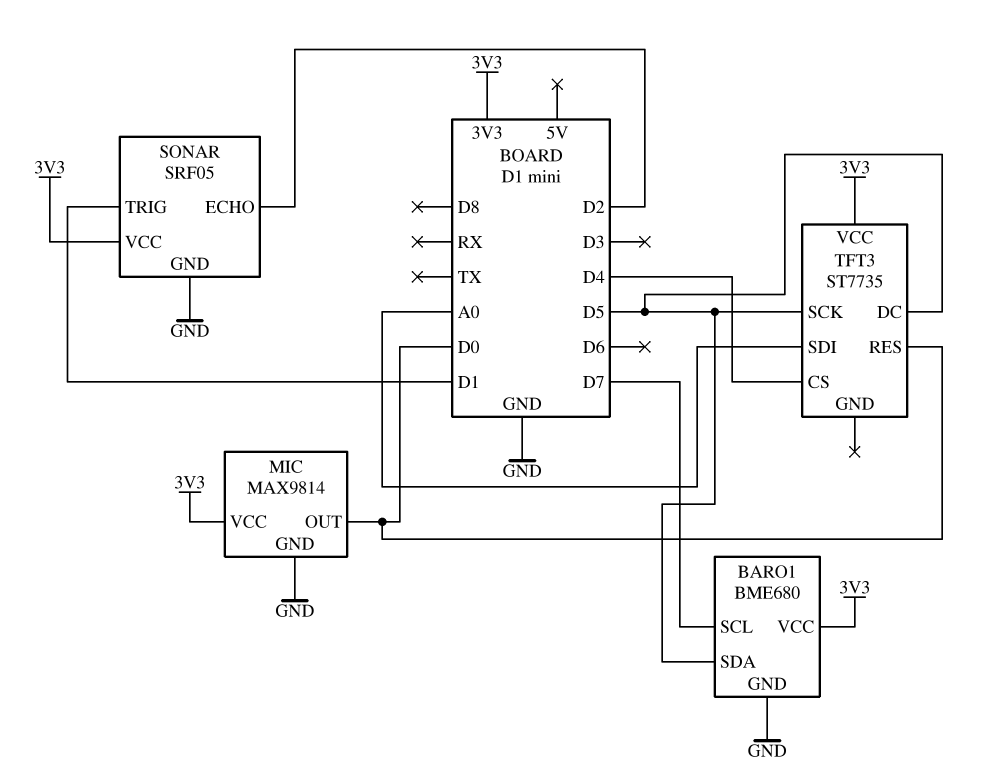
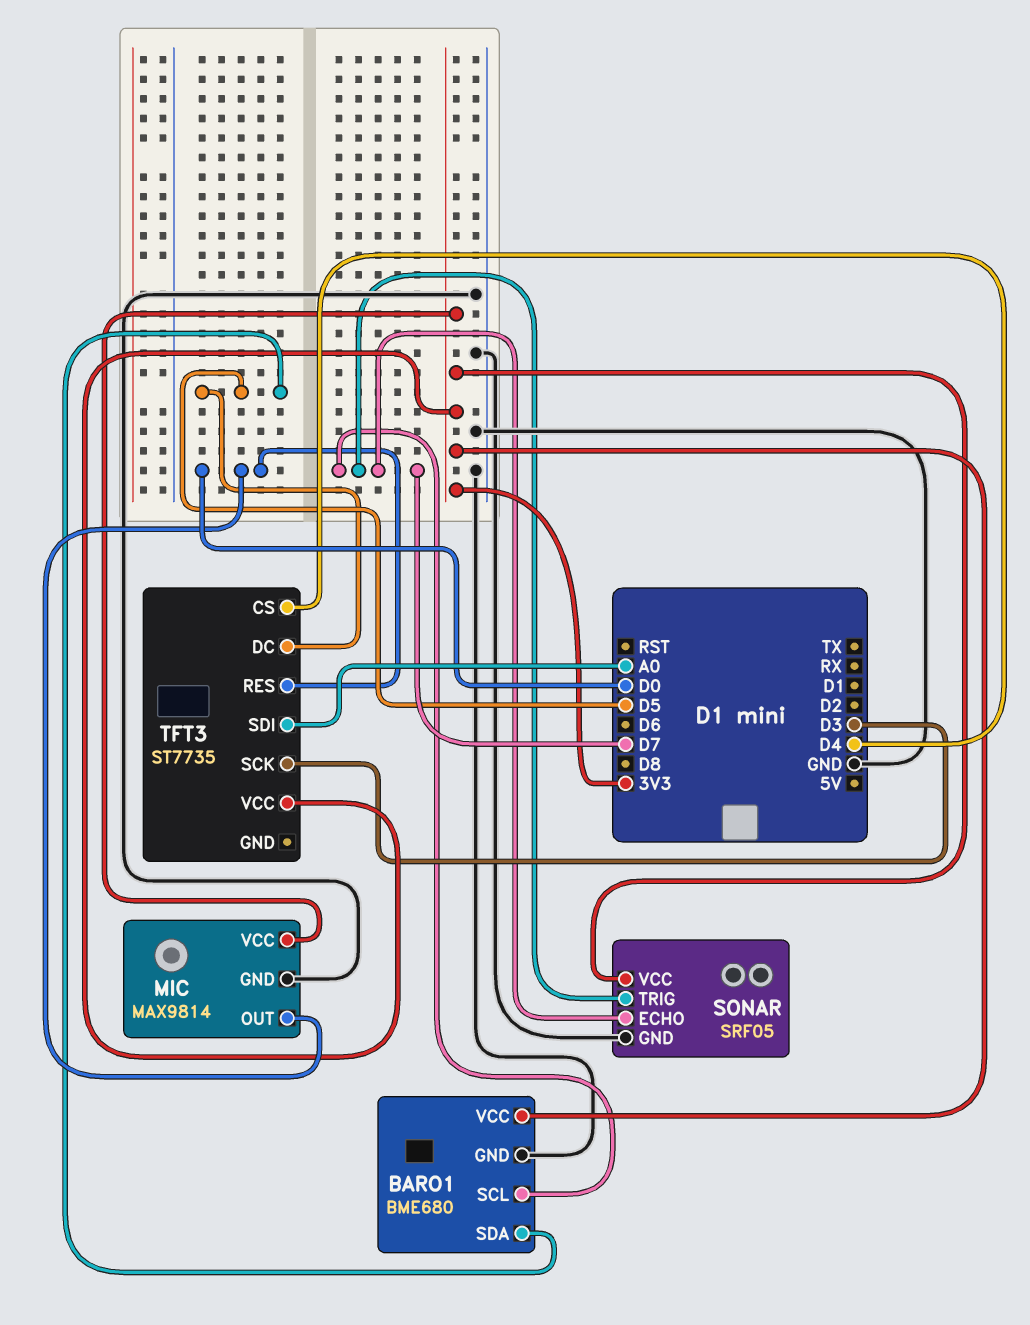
SONAR pin ECHO: D2 -> D7
SONAR pin TRIG: D1 -> D7
TFT3 pin SCK: D5 -> D3

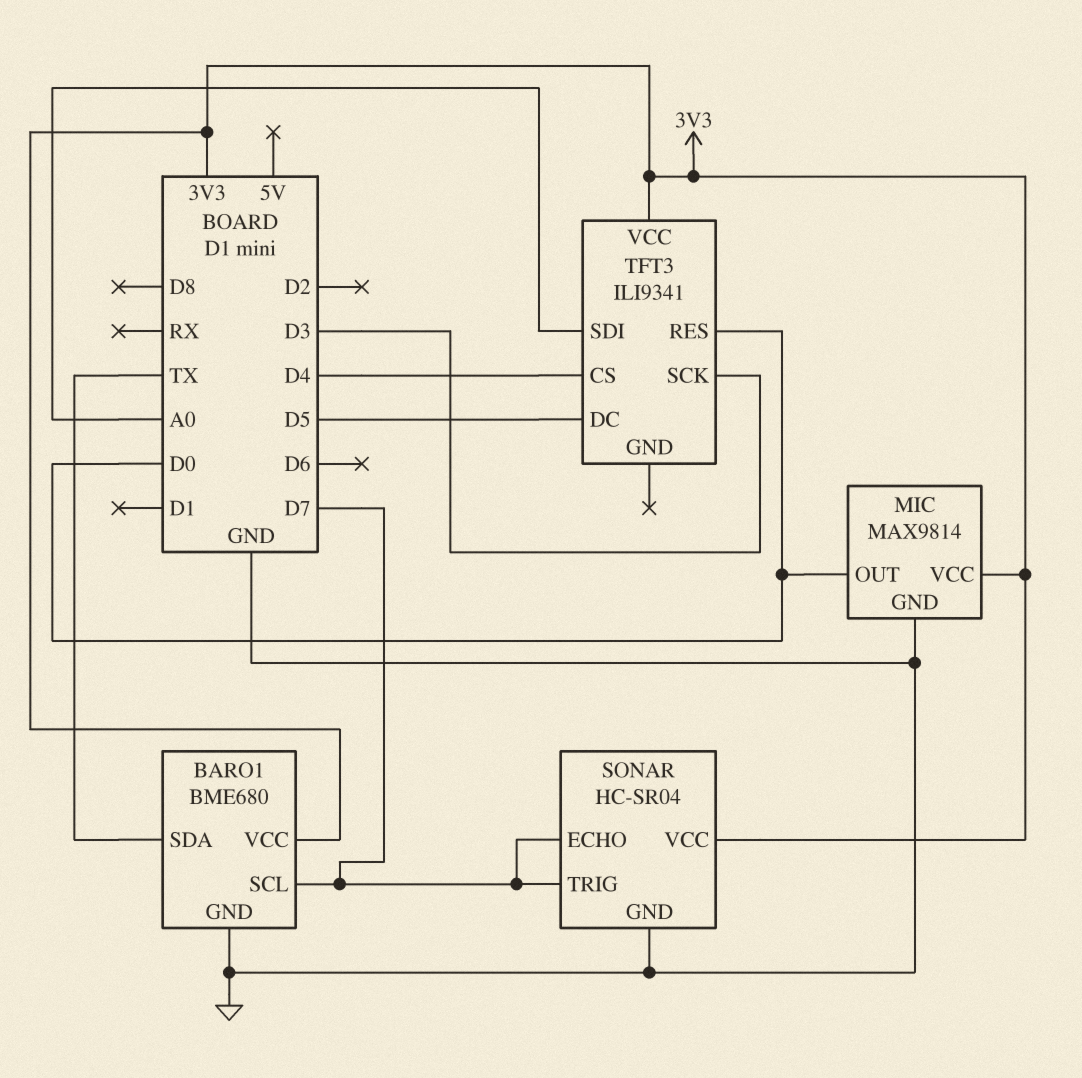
BARO1 pin SDA: D5 -> TX
SONAR: SRF05 -> HC-SR04
TFT3: ST7735 -> ILI9341

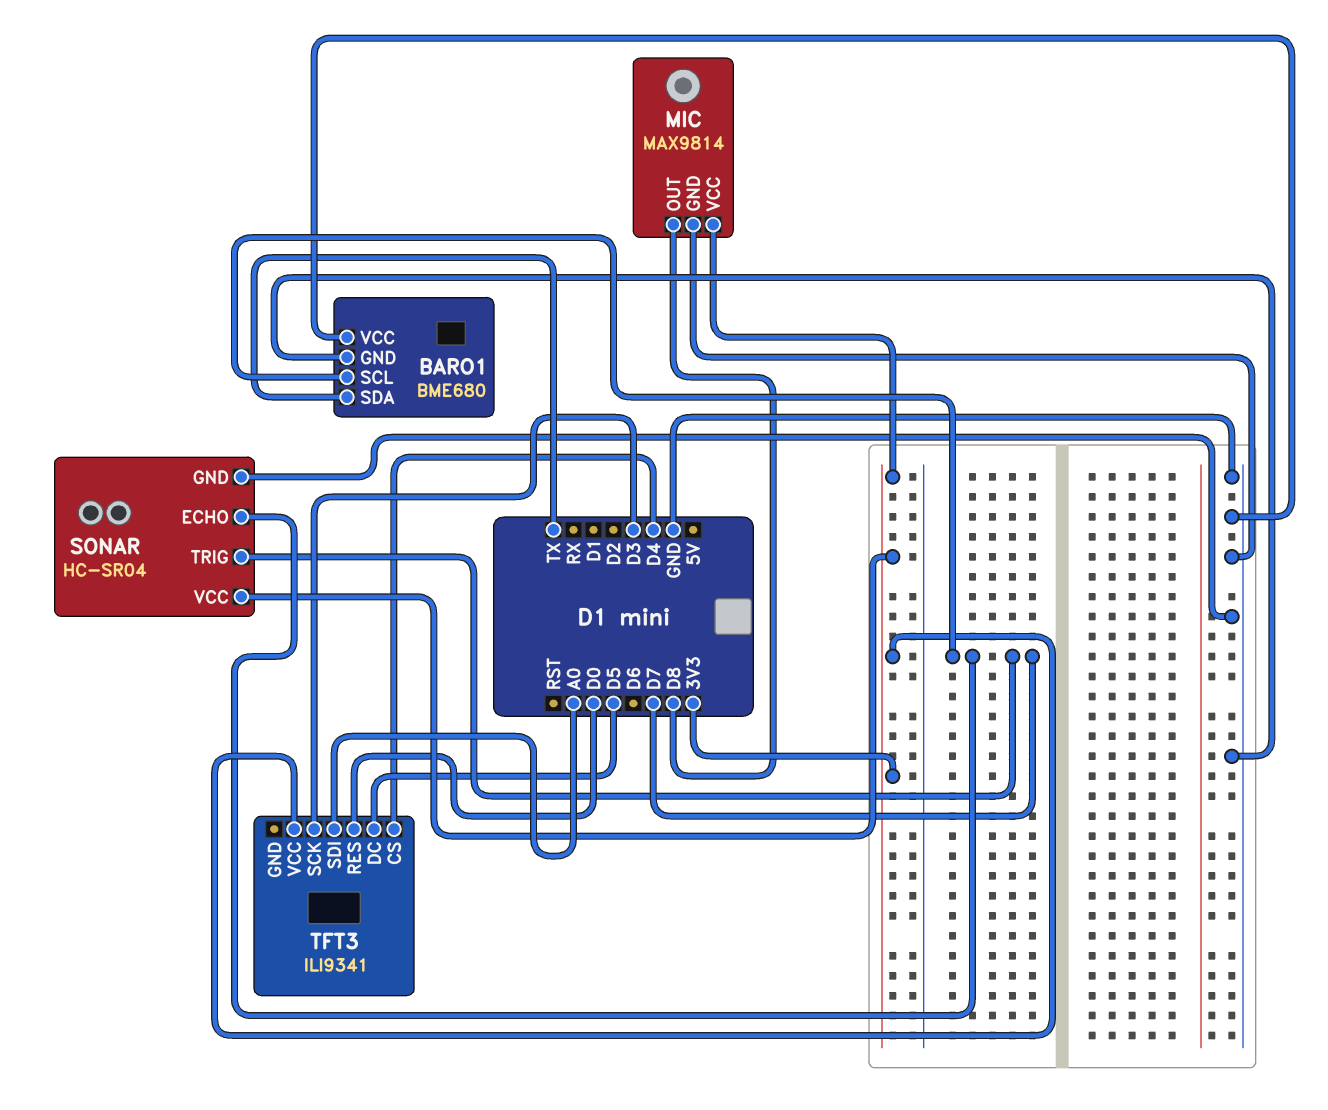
BARO1 pin VCC: 3V3 -> GND
MIC pin OUT: D0 -> D8

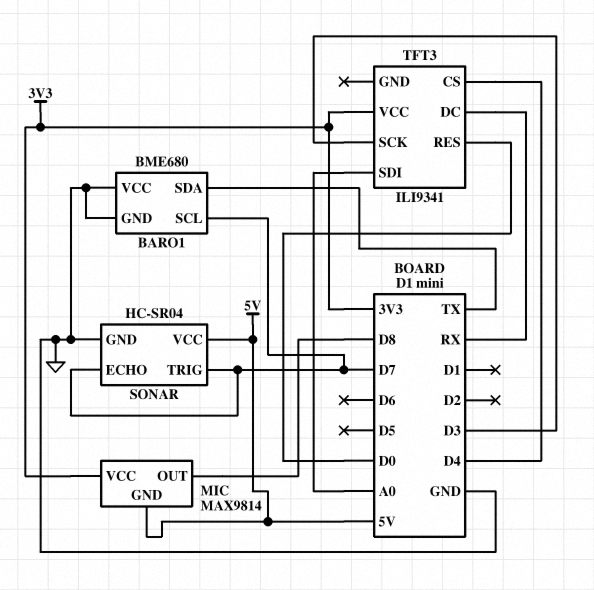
MIC pin GND: GND -> 5V
SONAR pin VCC: 3V3 -> 5V
TFT3 pin DC: D5 -> RX

